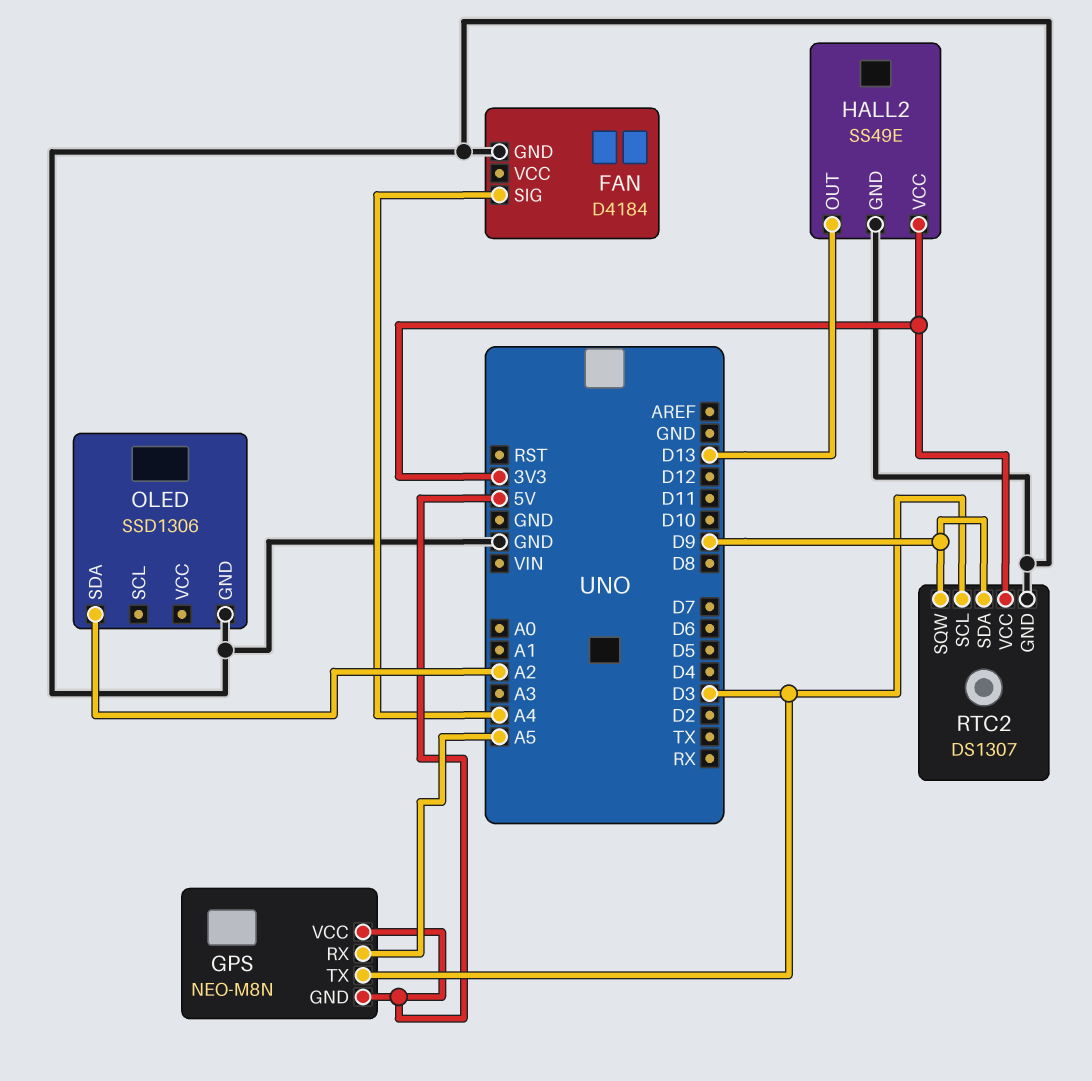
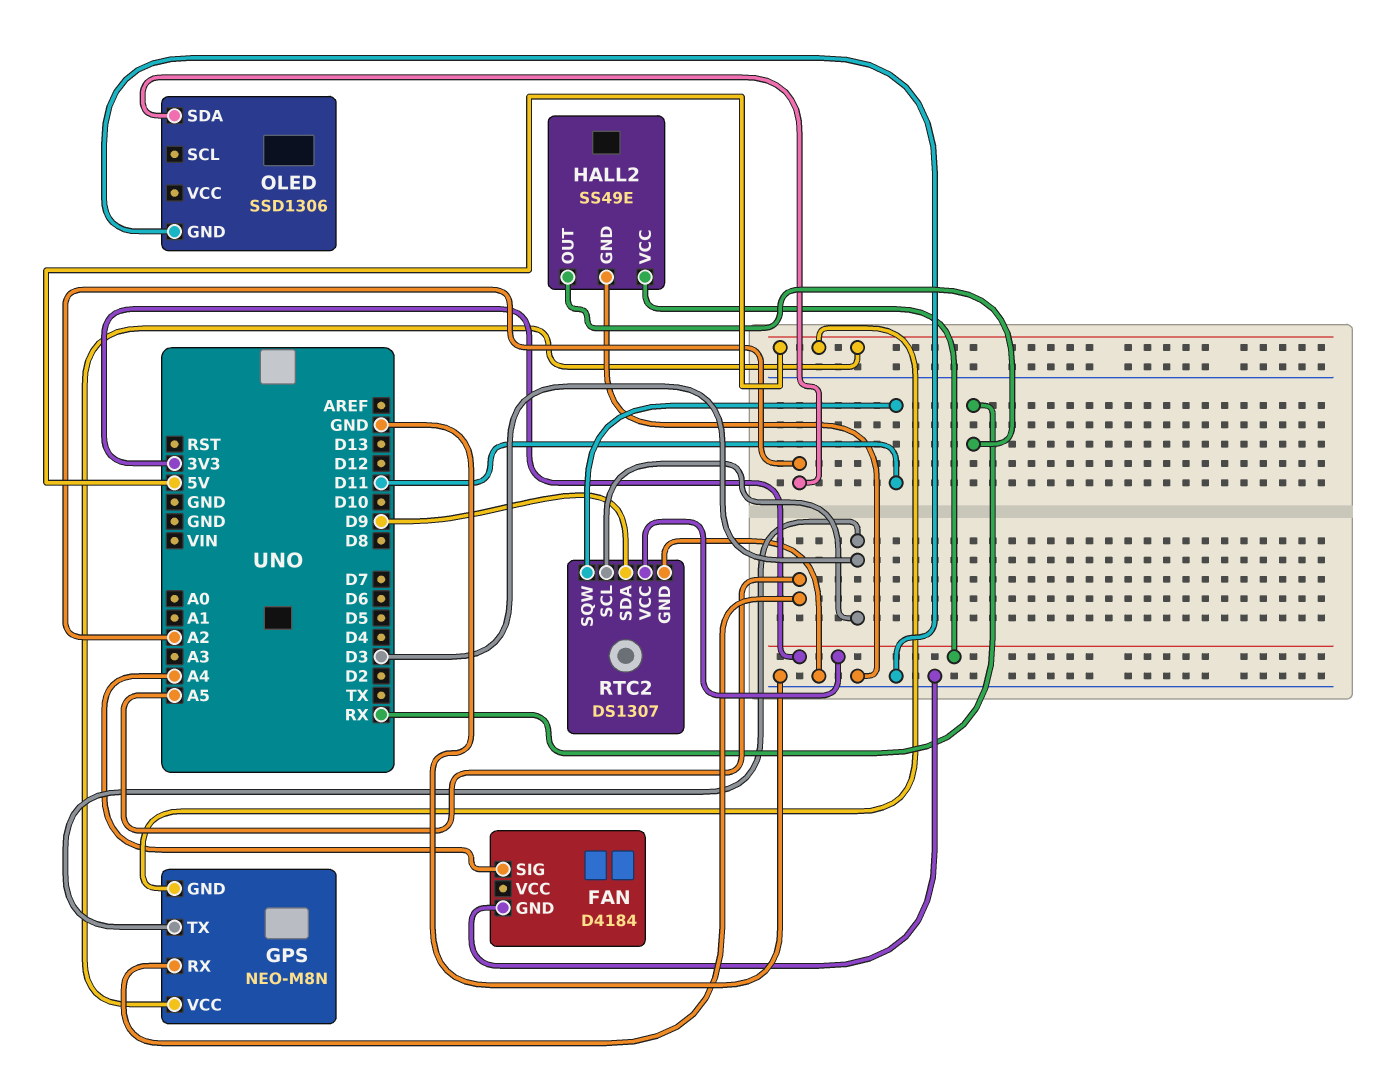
HALL2 pin OUT: D13 -> RX
RTC2 pin SQW: D9 -> D11

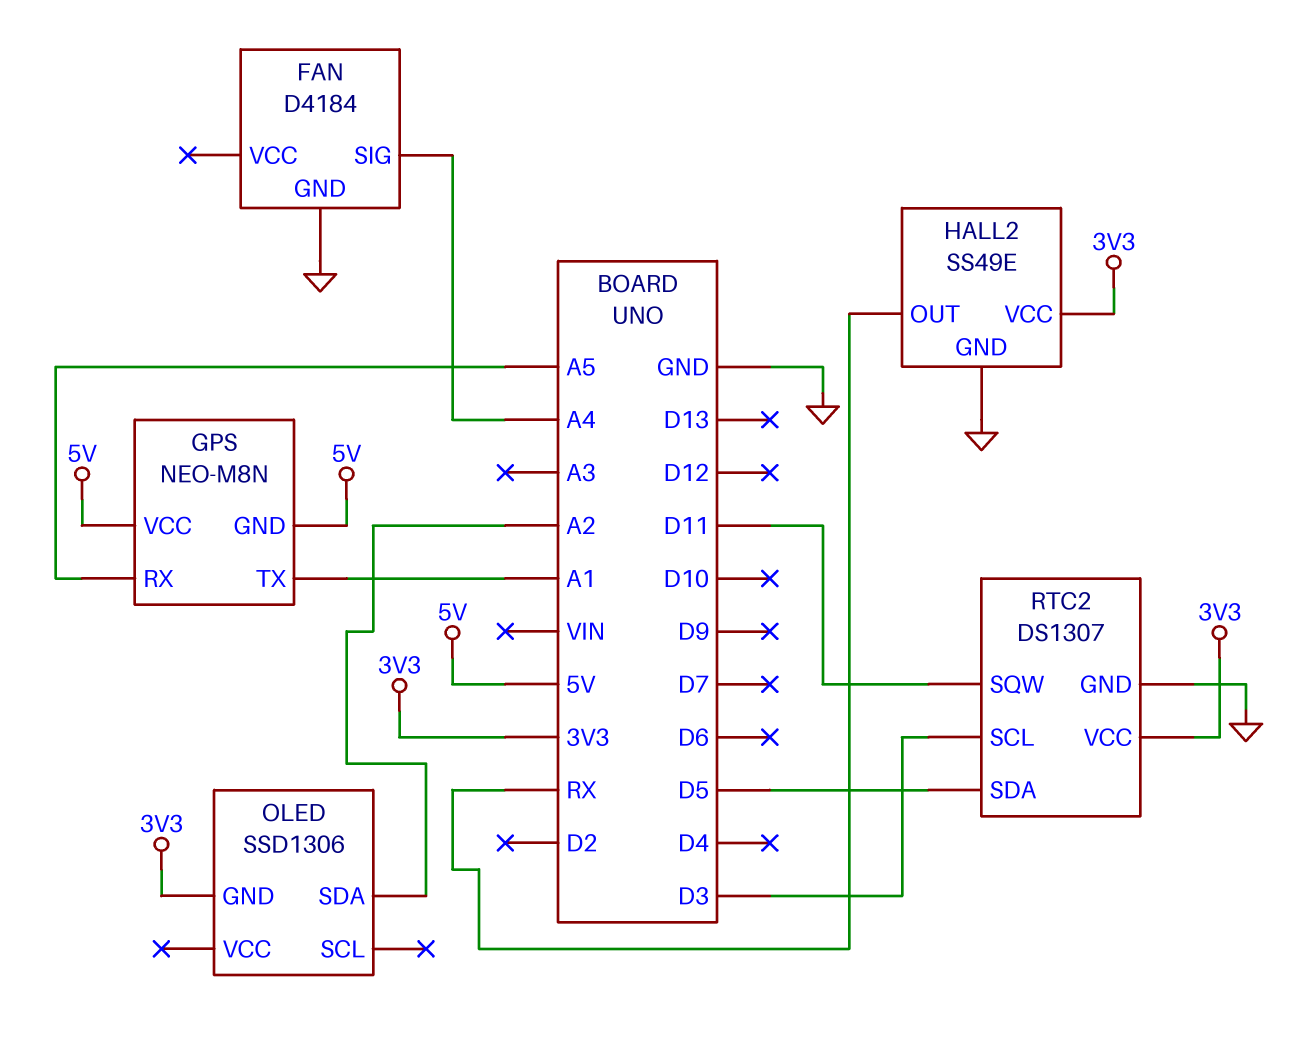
GPS pin TX: D3 -> A1
OLED pin GND: GND -> 3V3
RTC2 pin SDA: D9 -> D5

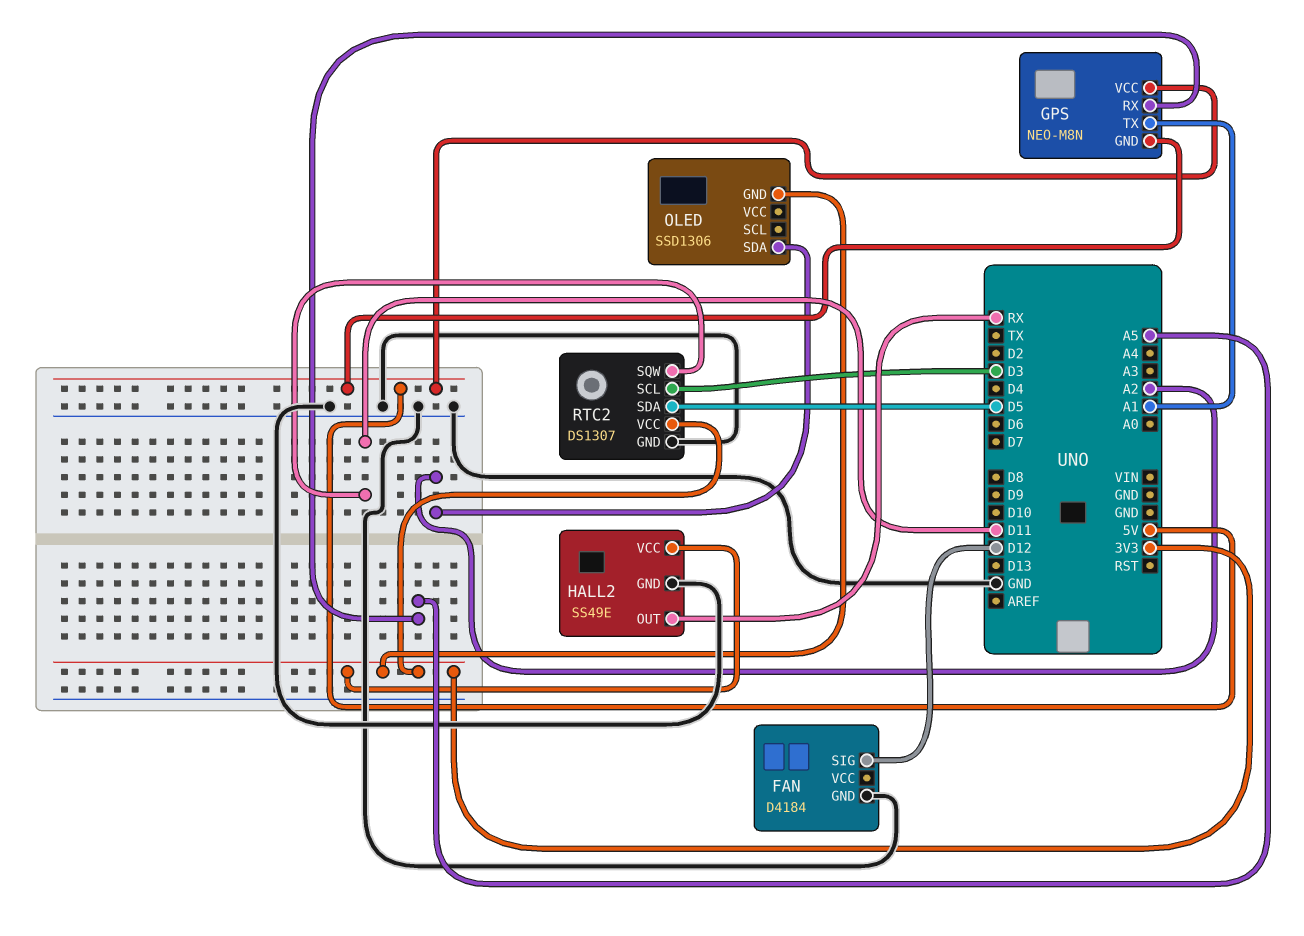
FAN pin SIG: A4 -> D12

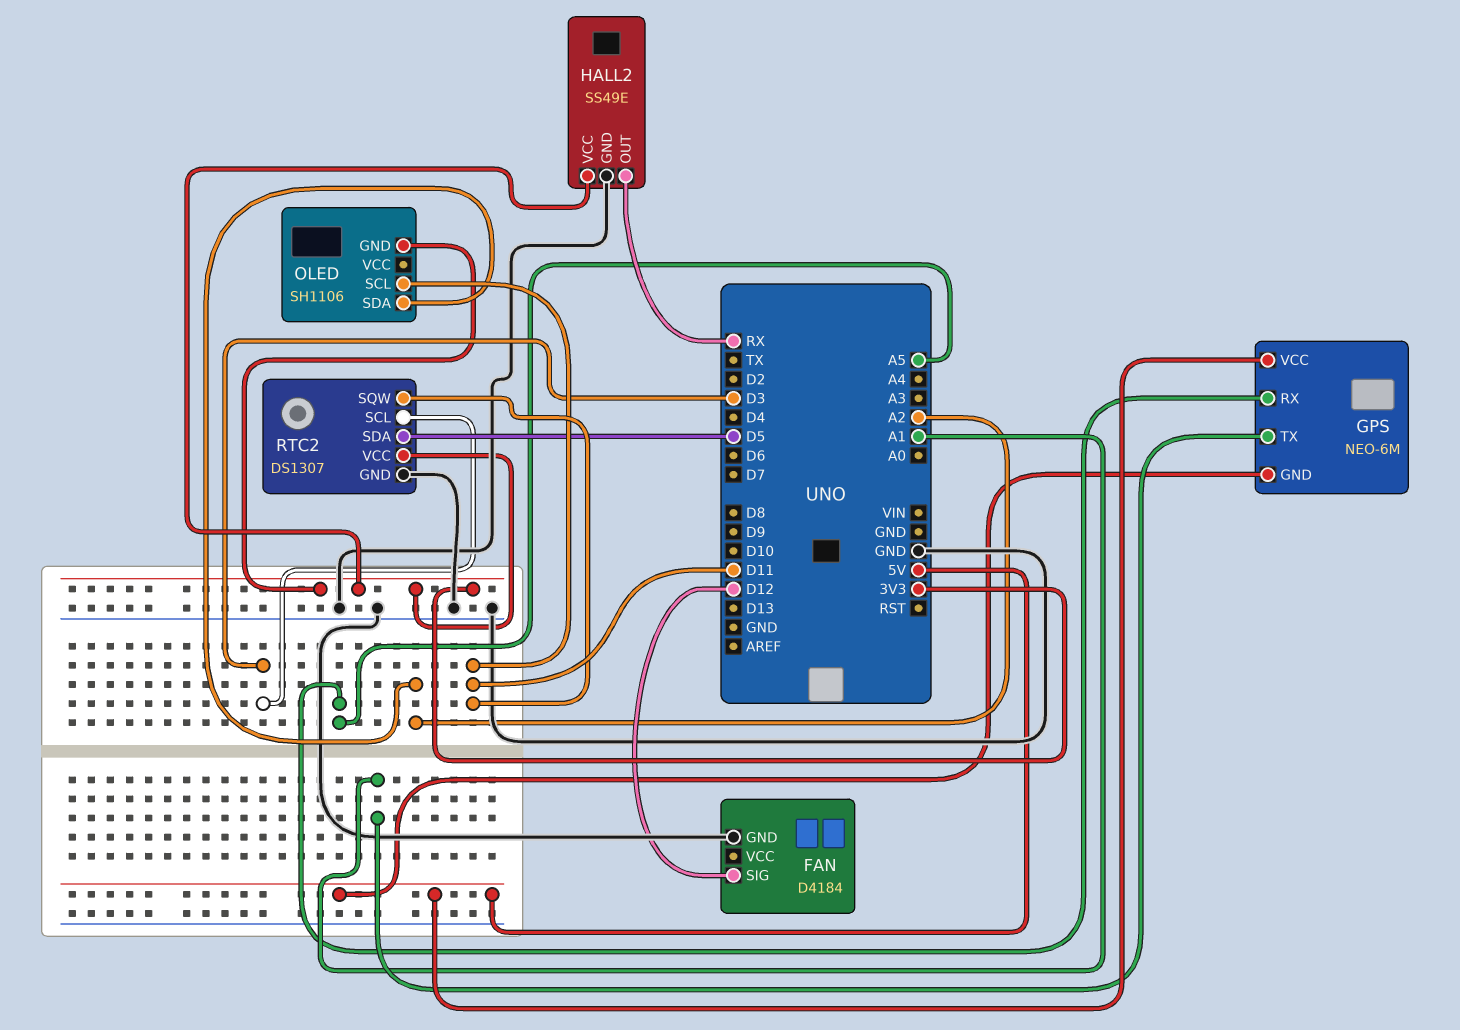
GPS: NEO-M8N -> NEO-6M
OLED: SSD1306 -> SH1106
OLED pin SCL: none -> D11

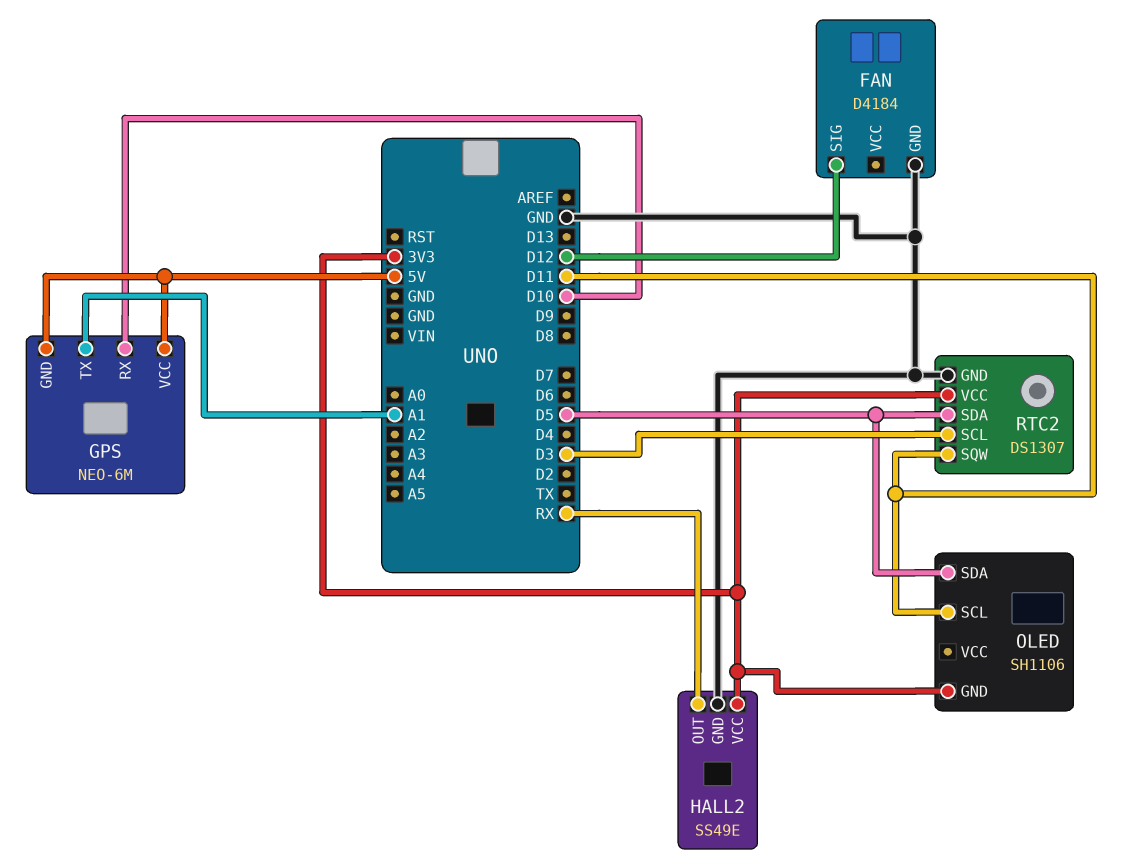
GPS pin RX: A5 -> D10
OLED pin SDA: A2 -> D5

